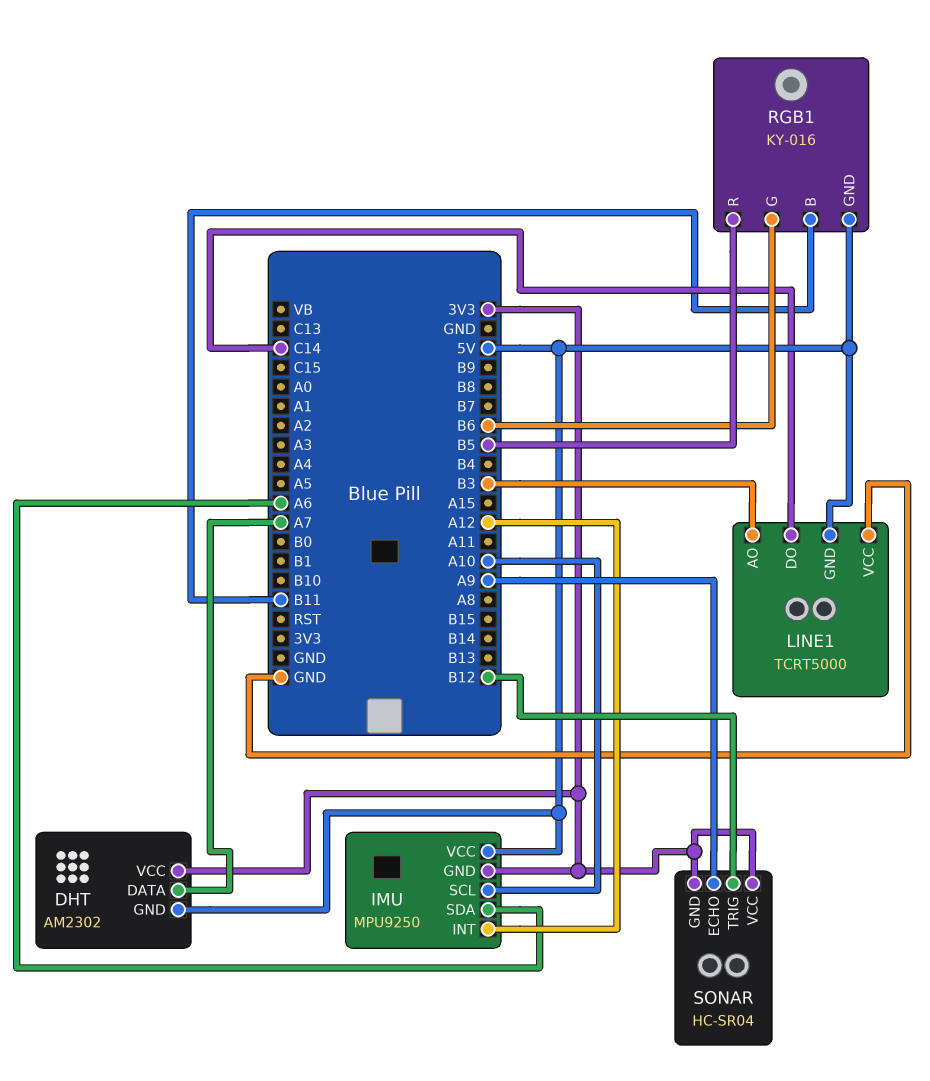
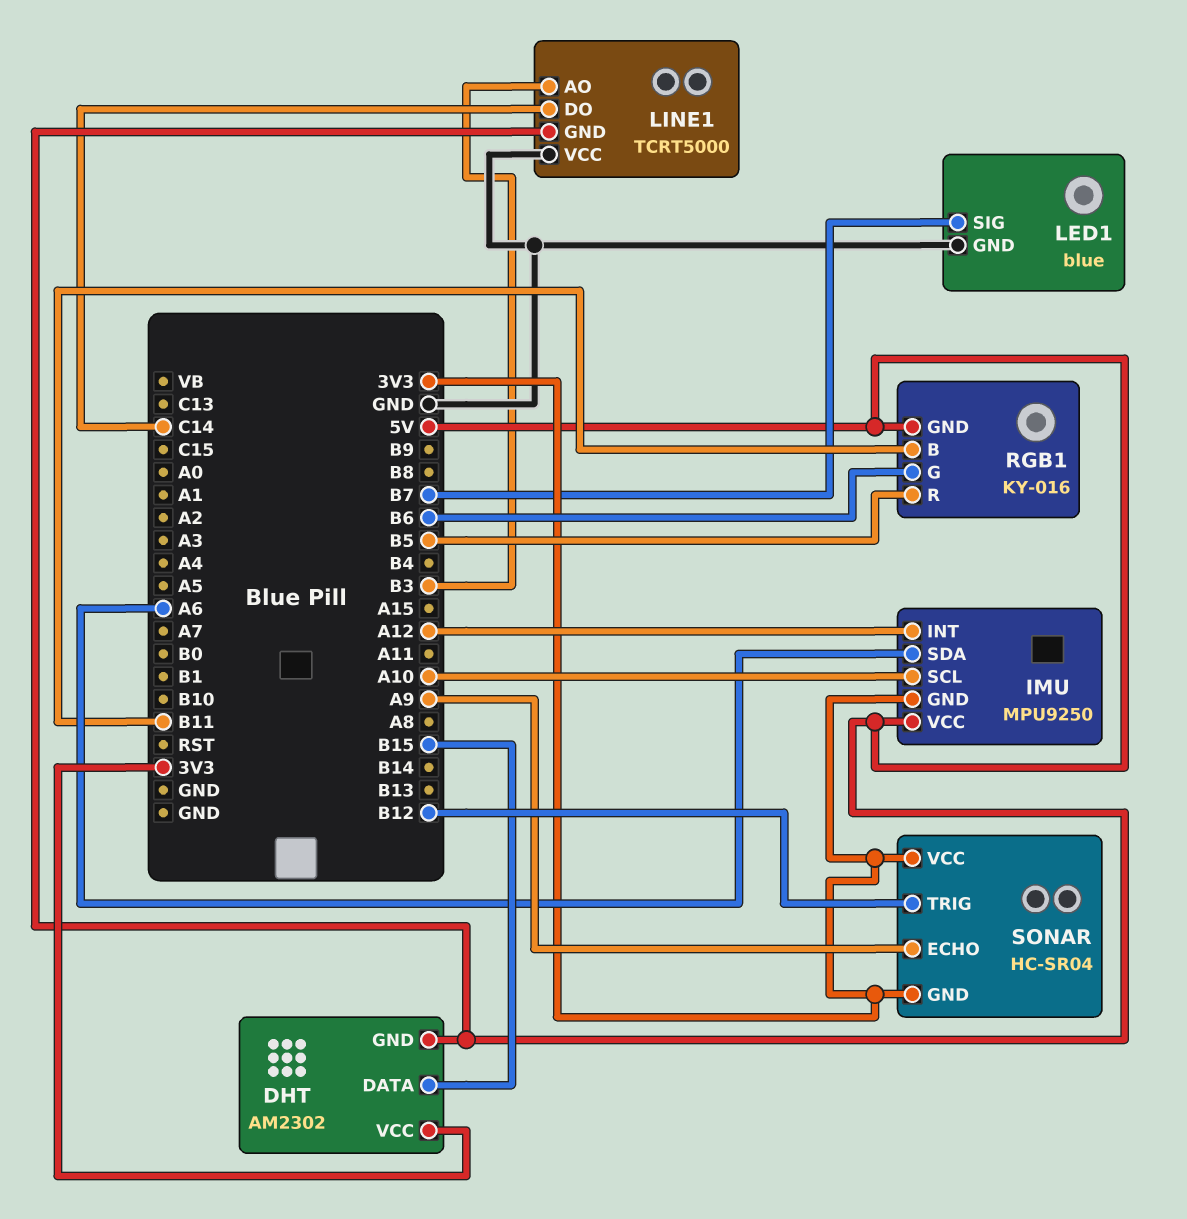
DHT pin DATA: A7 -> B15
LED1: none -> blue
LED1 pin GND: none -> GND
LED1 pin SIG: none -> B7

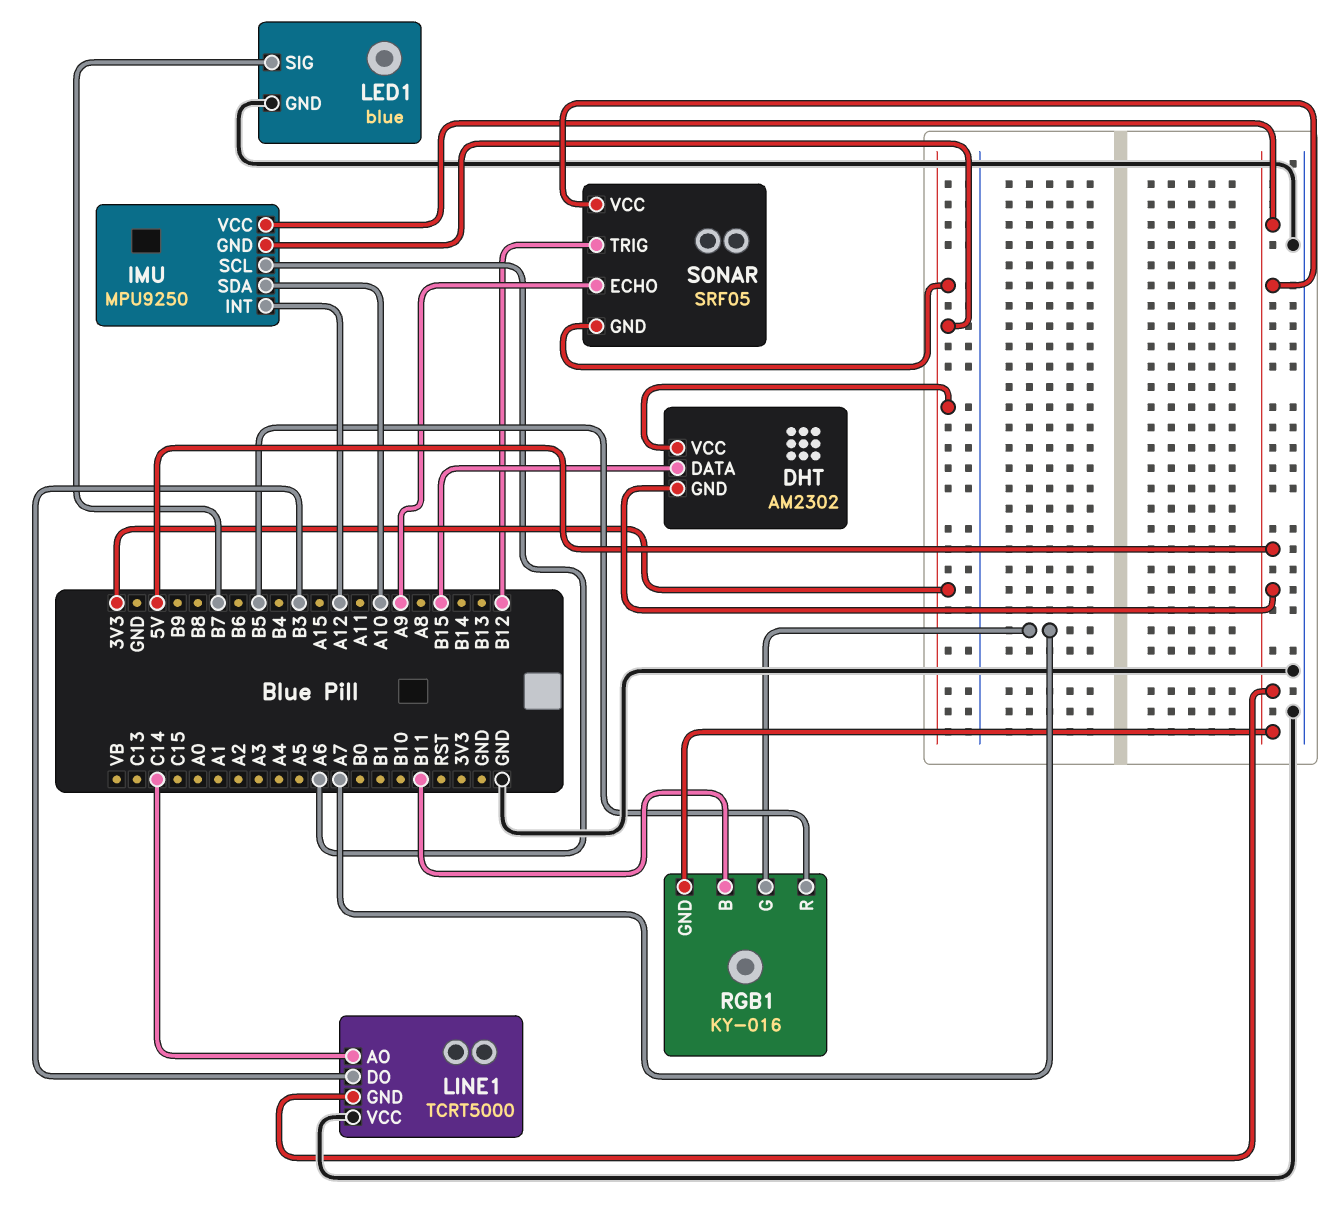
IMU pin SCL: A10 -> A6
IMU pin SDA: A6 -> A10
LINE1 pin AO: B3 -> C14
LINE1 pin DO: C14 -> B3
RGB1 pin G: B6 -> A7
SONAR: HC-SR04 -> SRF05
SONAR pin VCC: 3V3 -> 5V

